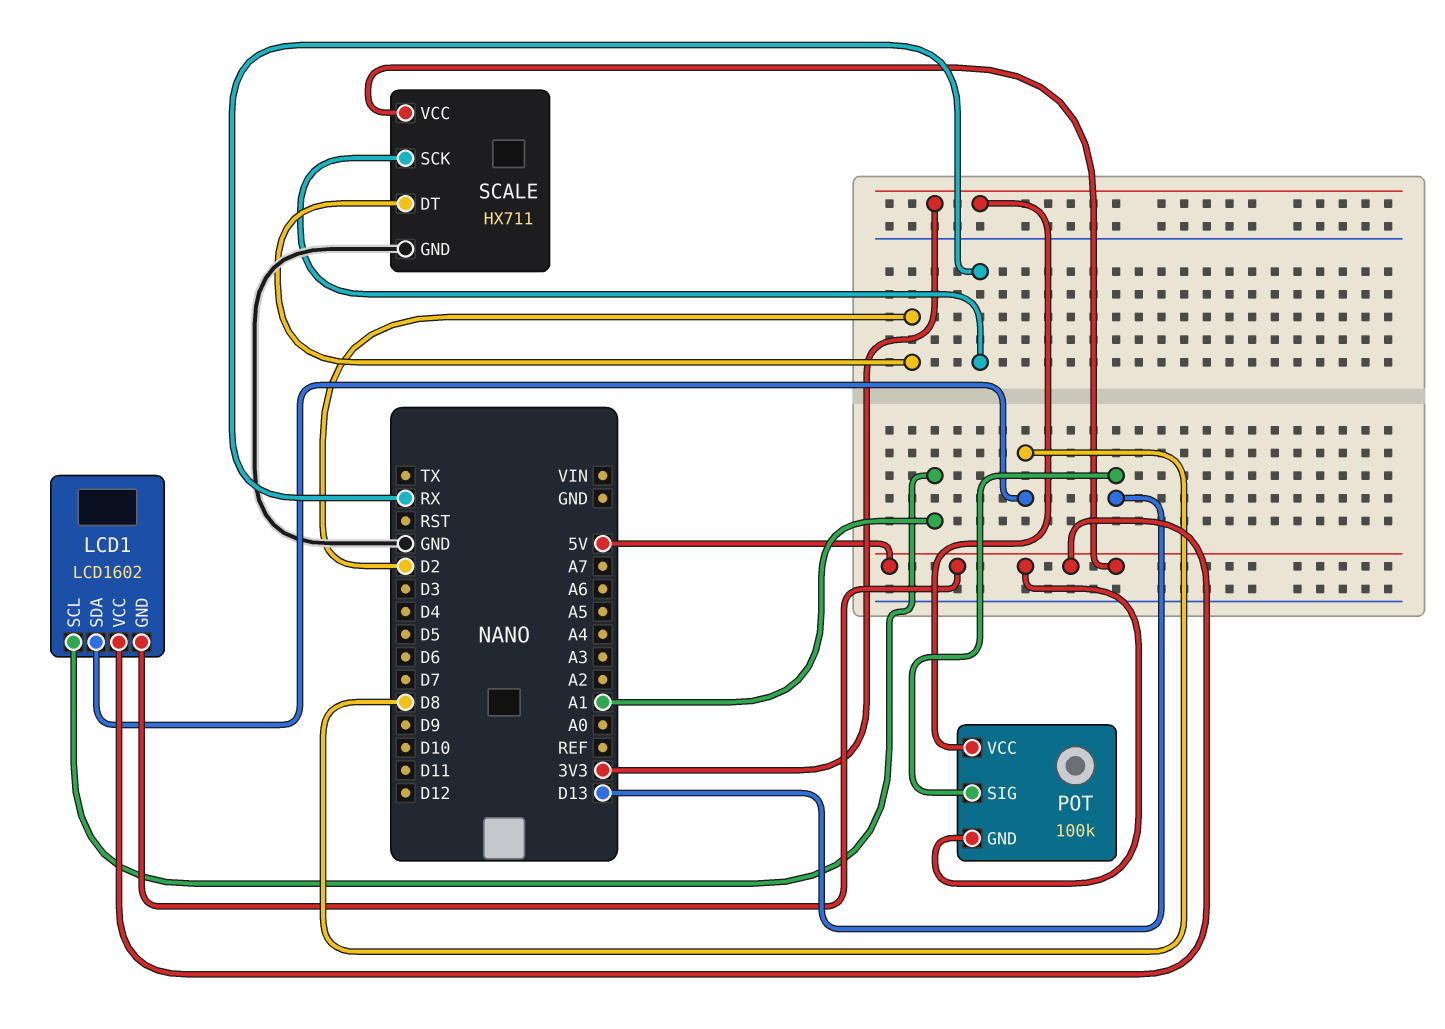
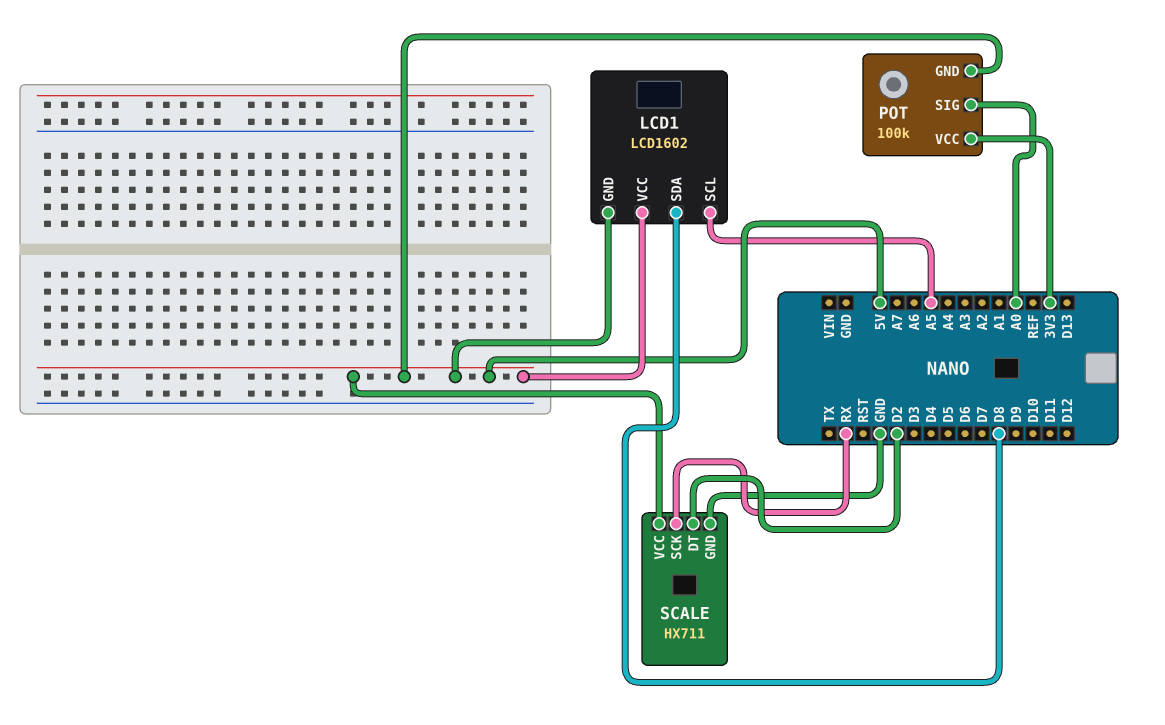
LCD1 pin SCL: A1 -> A5
POT pin SIG: D13 -> A0

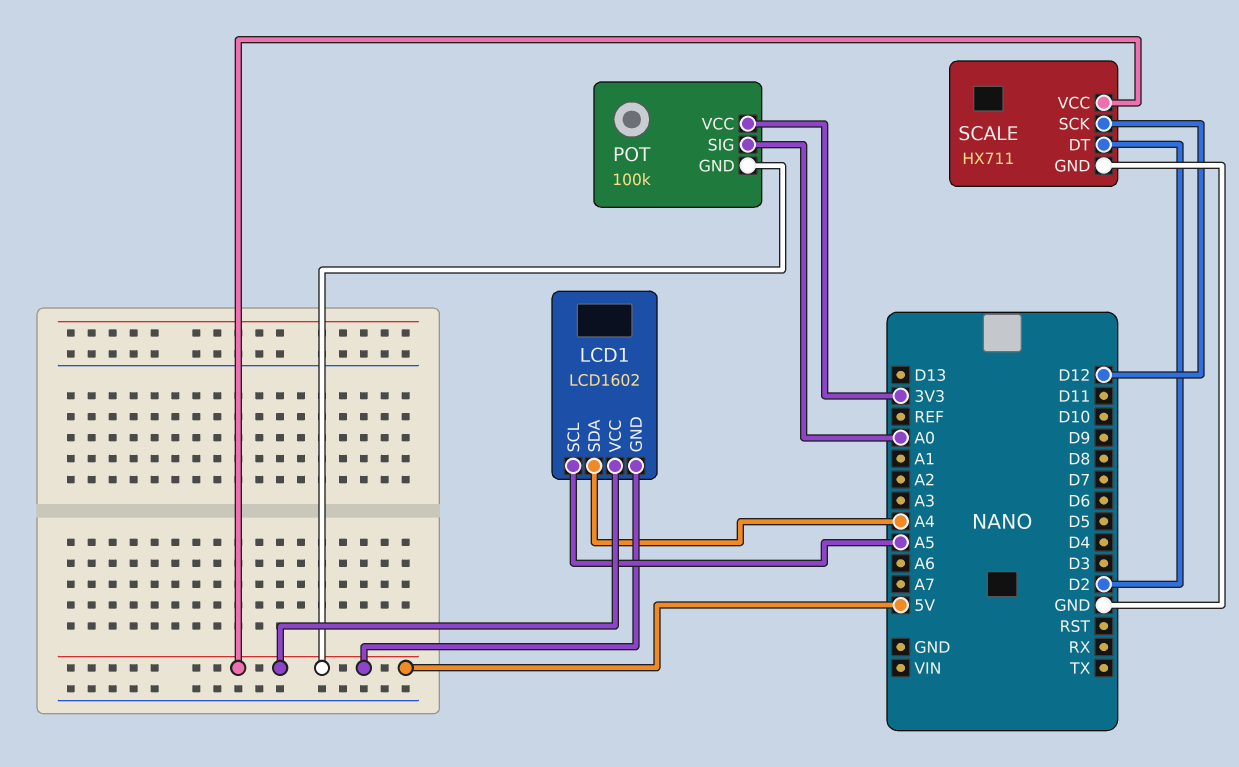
LCD1 pin SDA: D8 -> A4
SCALE pin SCK: RX -> D12

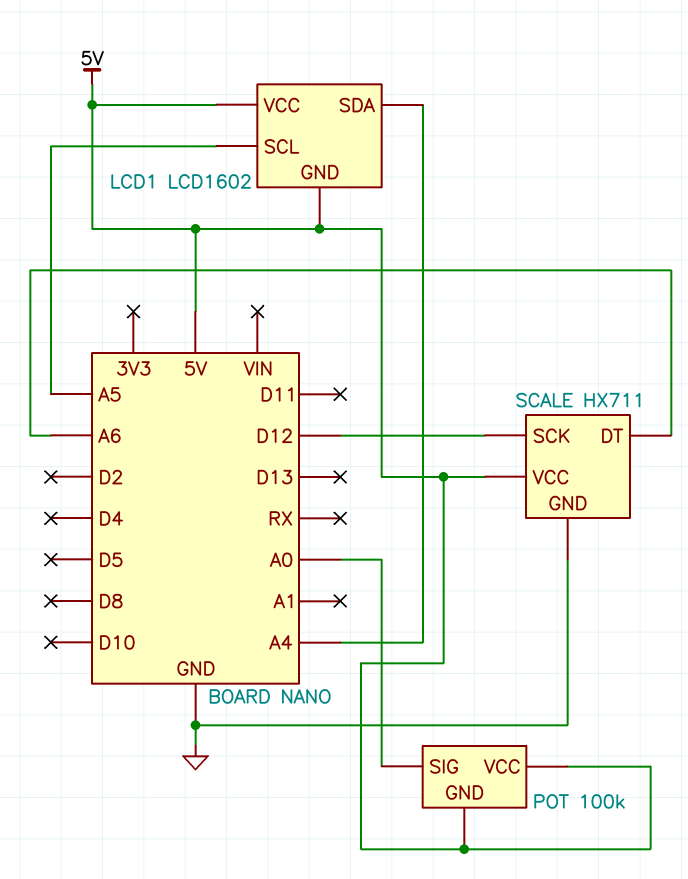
POT pin VCC: 3V3 -> 5V
SCALE pin DT: D2 -> A6

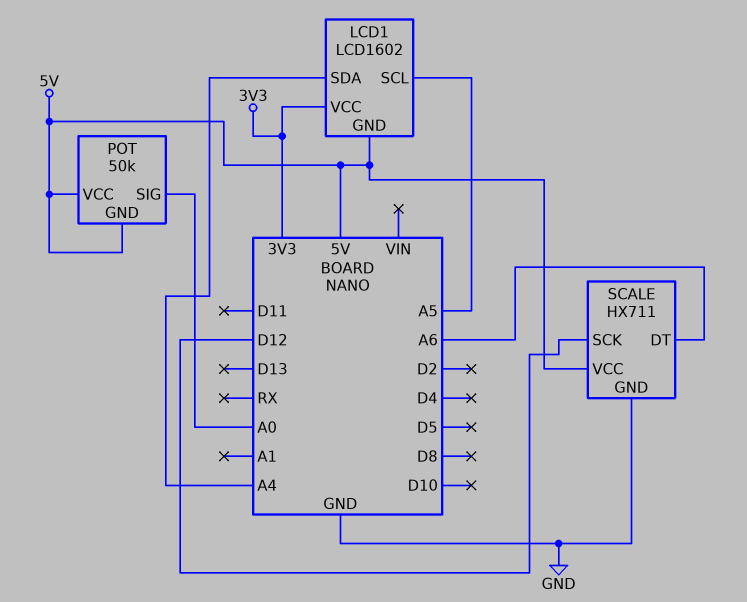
LCD1 pin VCC: 5V -> 3V3
POT: 100k -> 50k

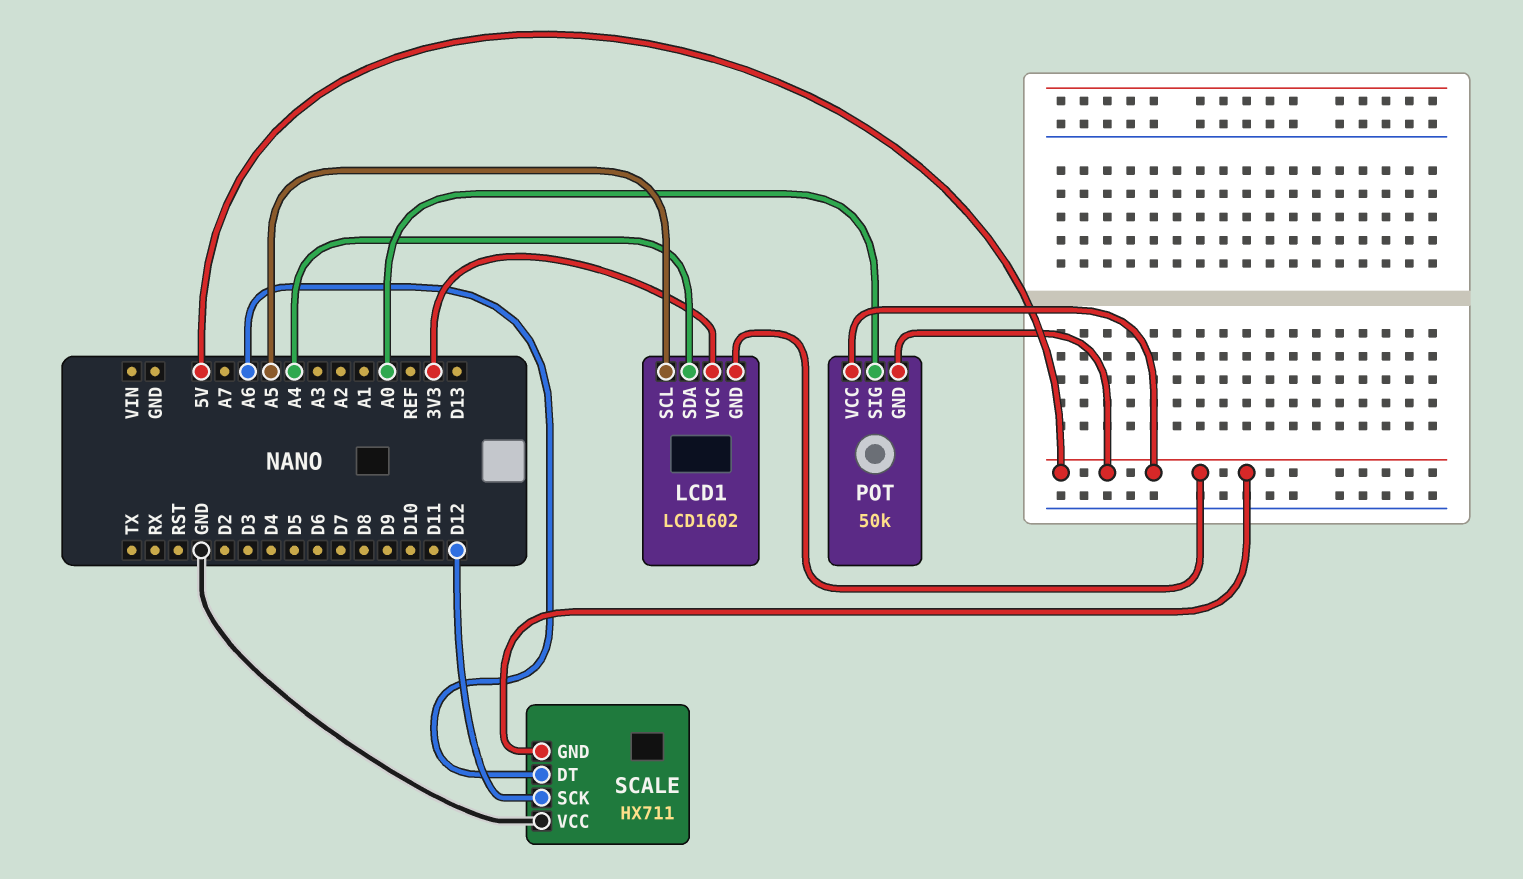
SCALE pin GND: GND -> 5V
SCALE pin VCC: 5V -> GND

